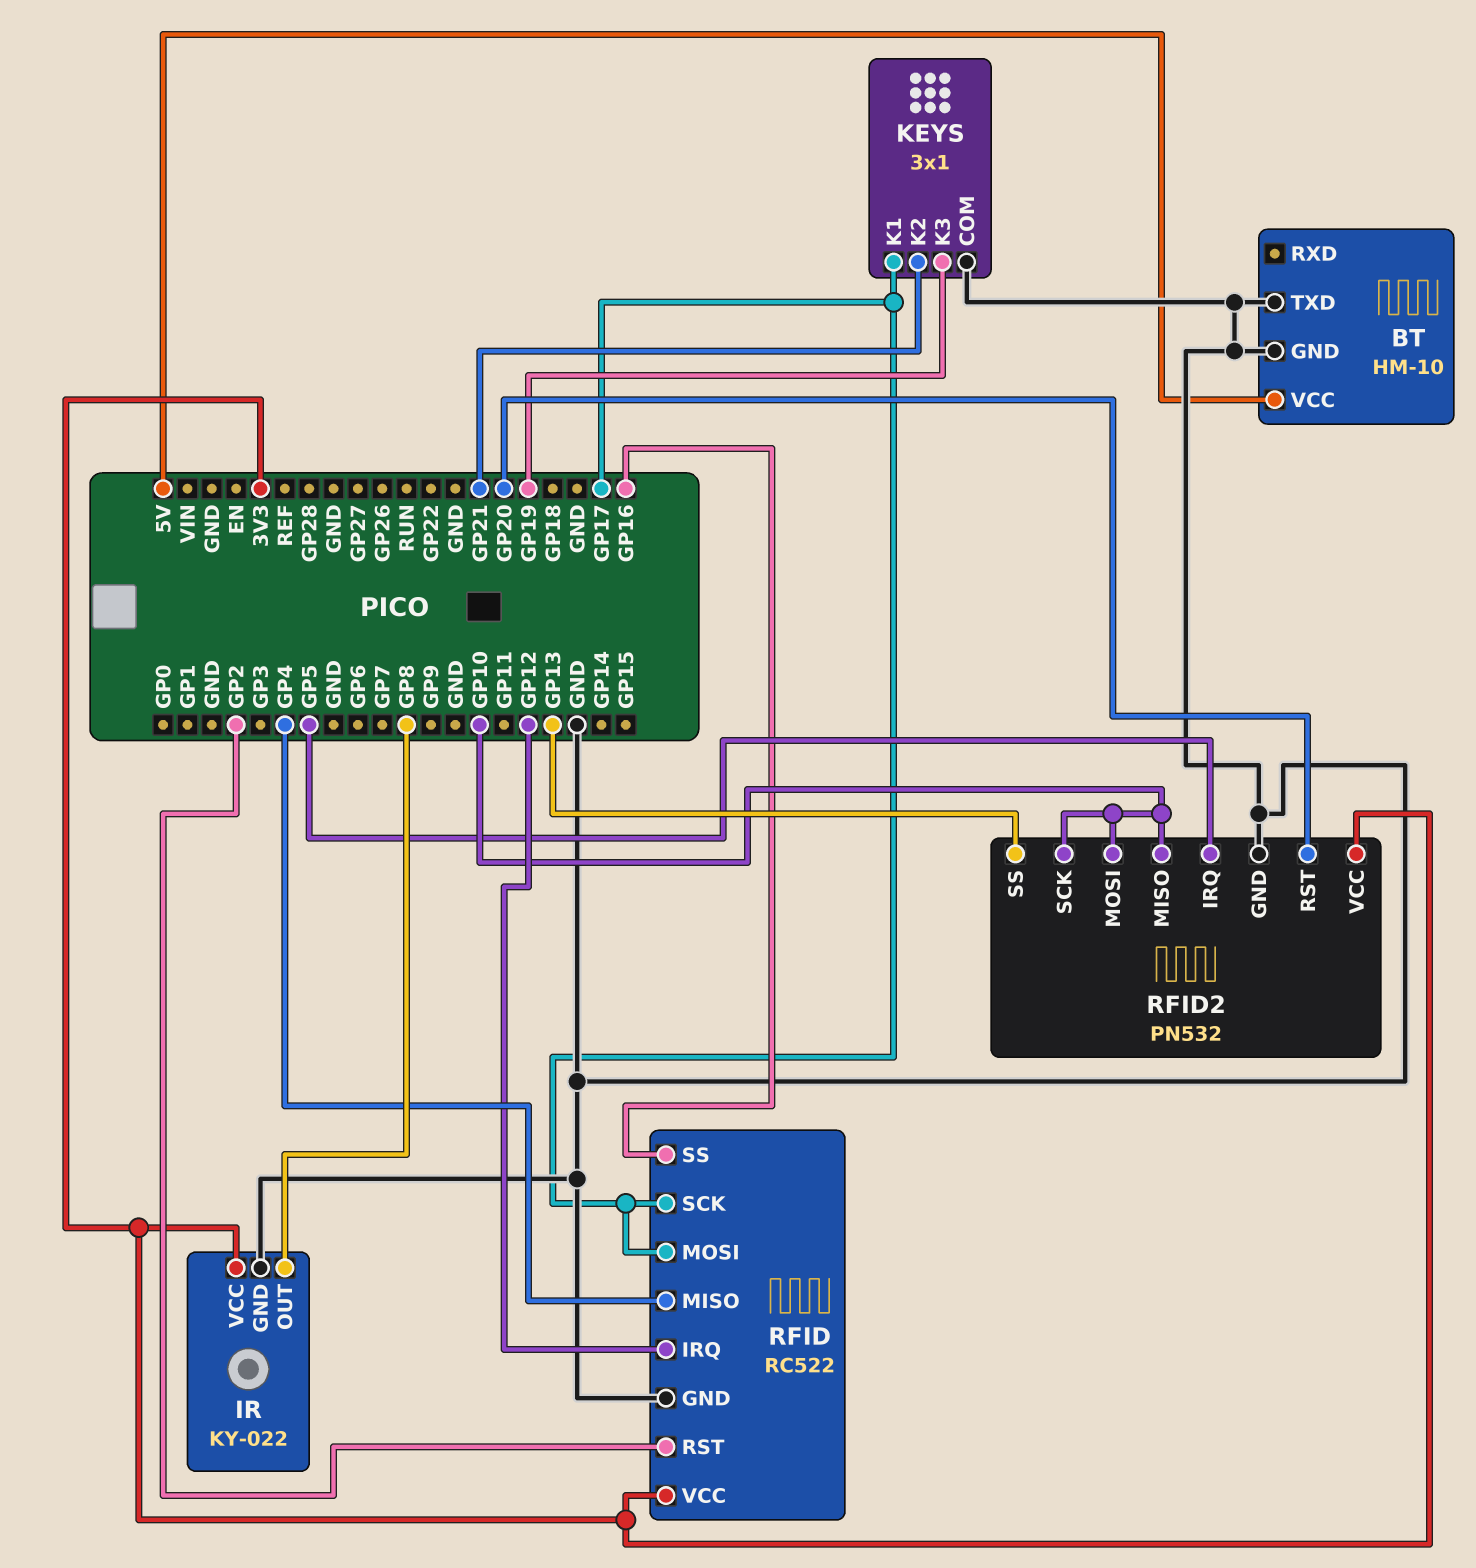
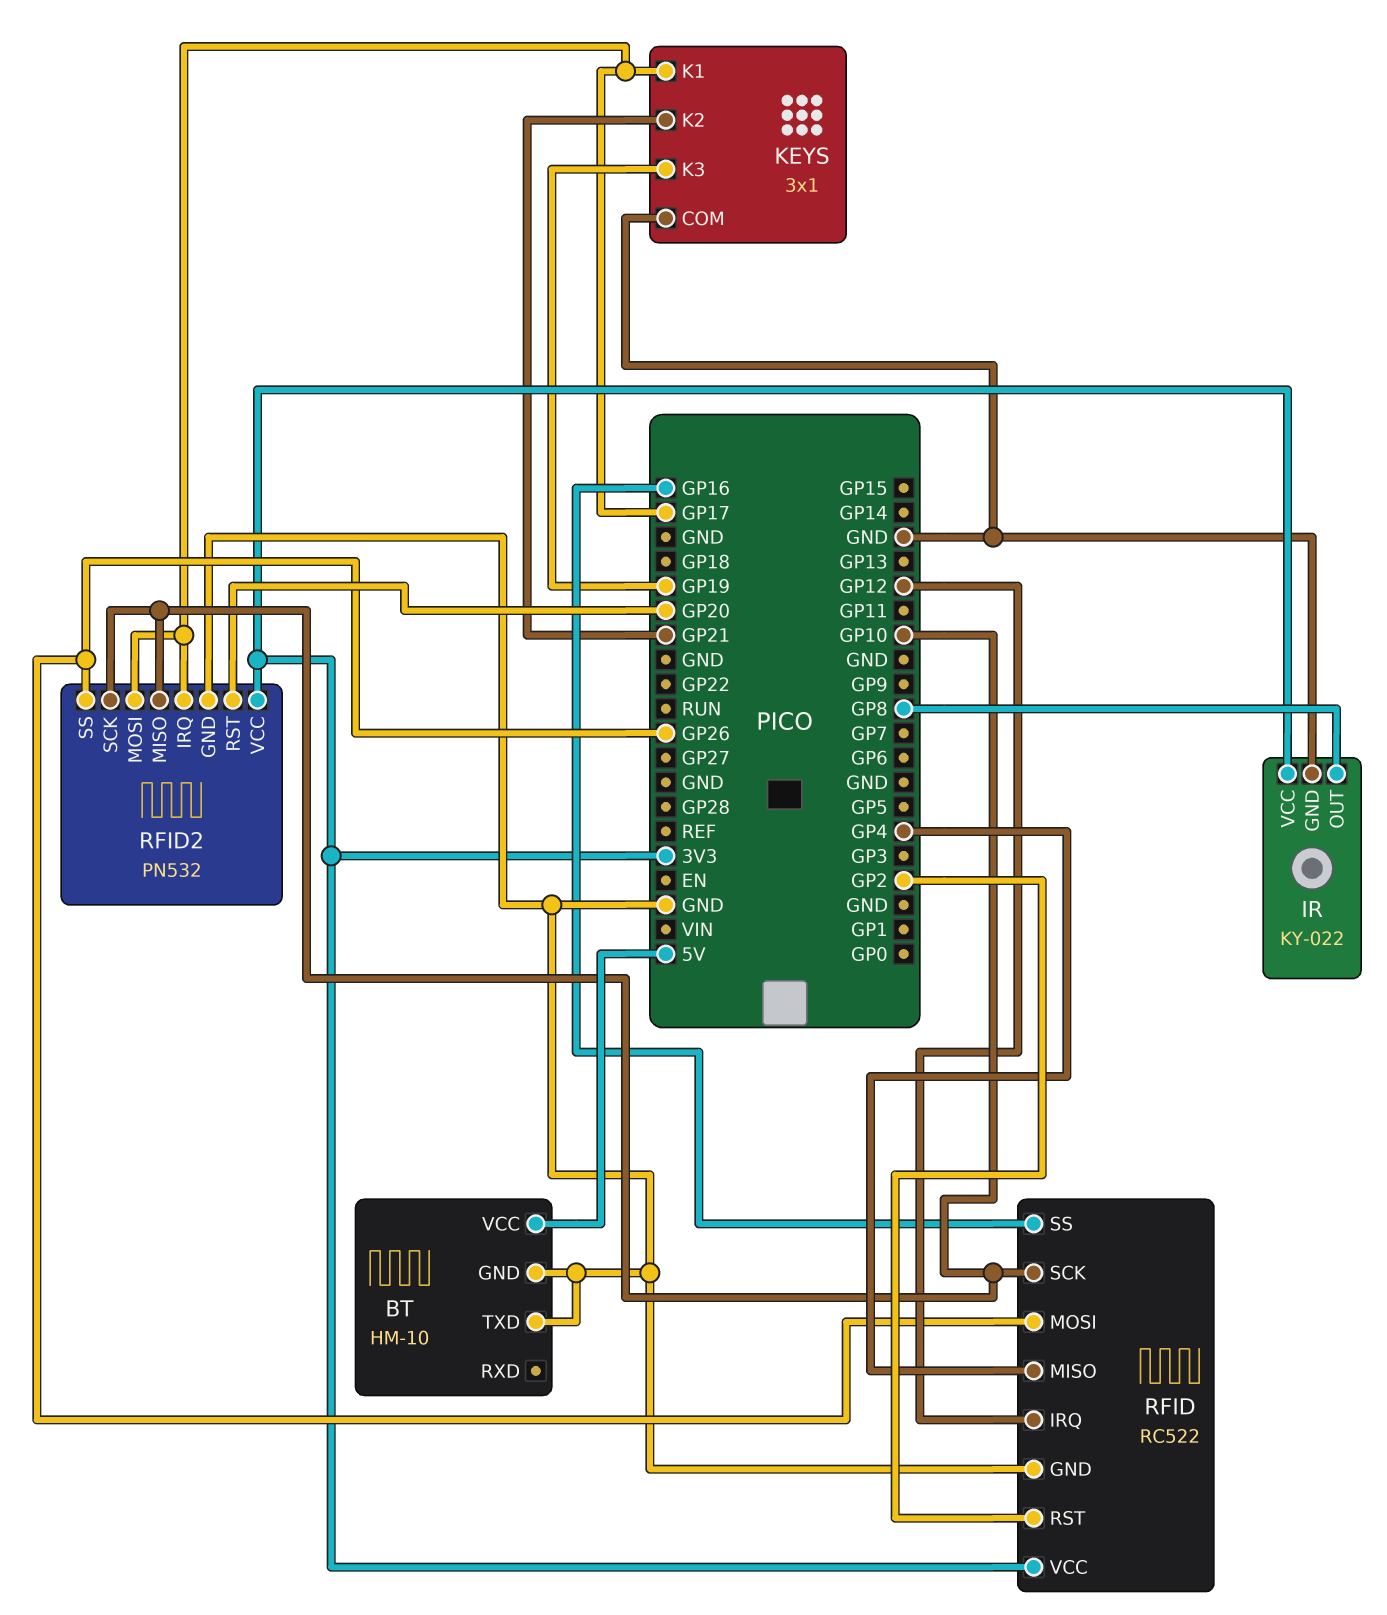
RFID pin MOSI: GP17 -> GP26
RFID pin SCK: GP17 -> GP10
RFID2 pin IRQ: GP5 -> GP17
RFID2 pin MOSI: GP10 -> GP17
RFID2 pin SS: GP13 -> GP26

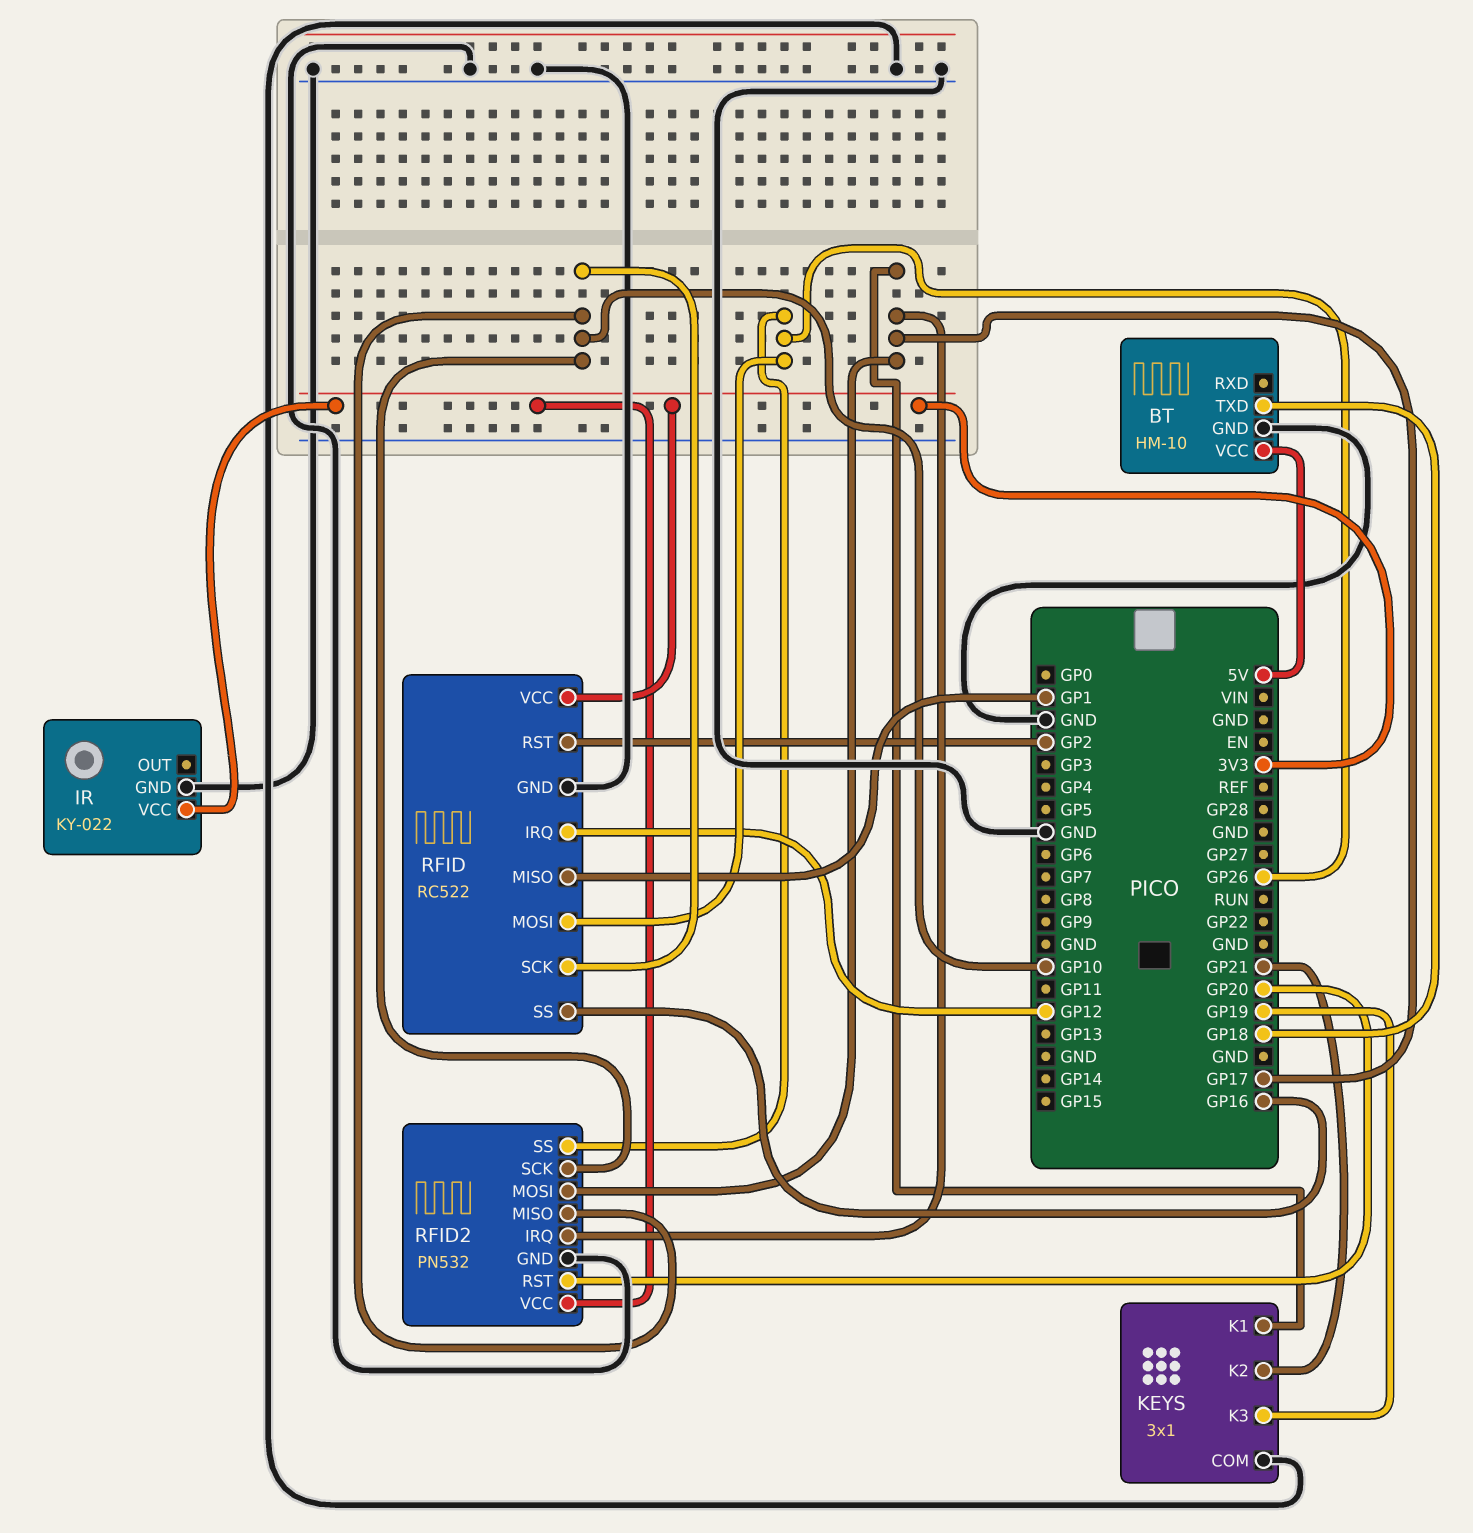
BT pin TXD: GND -> GP18
IR pin OUT: GP8 -> none
RFID pin MISO: GP4 -> GP1

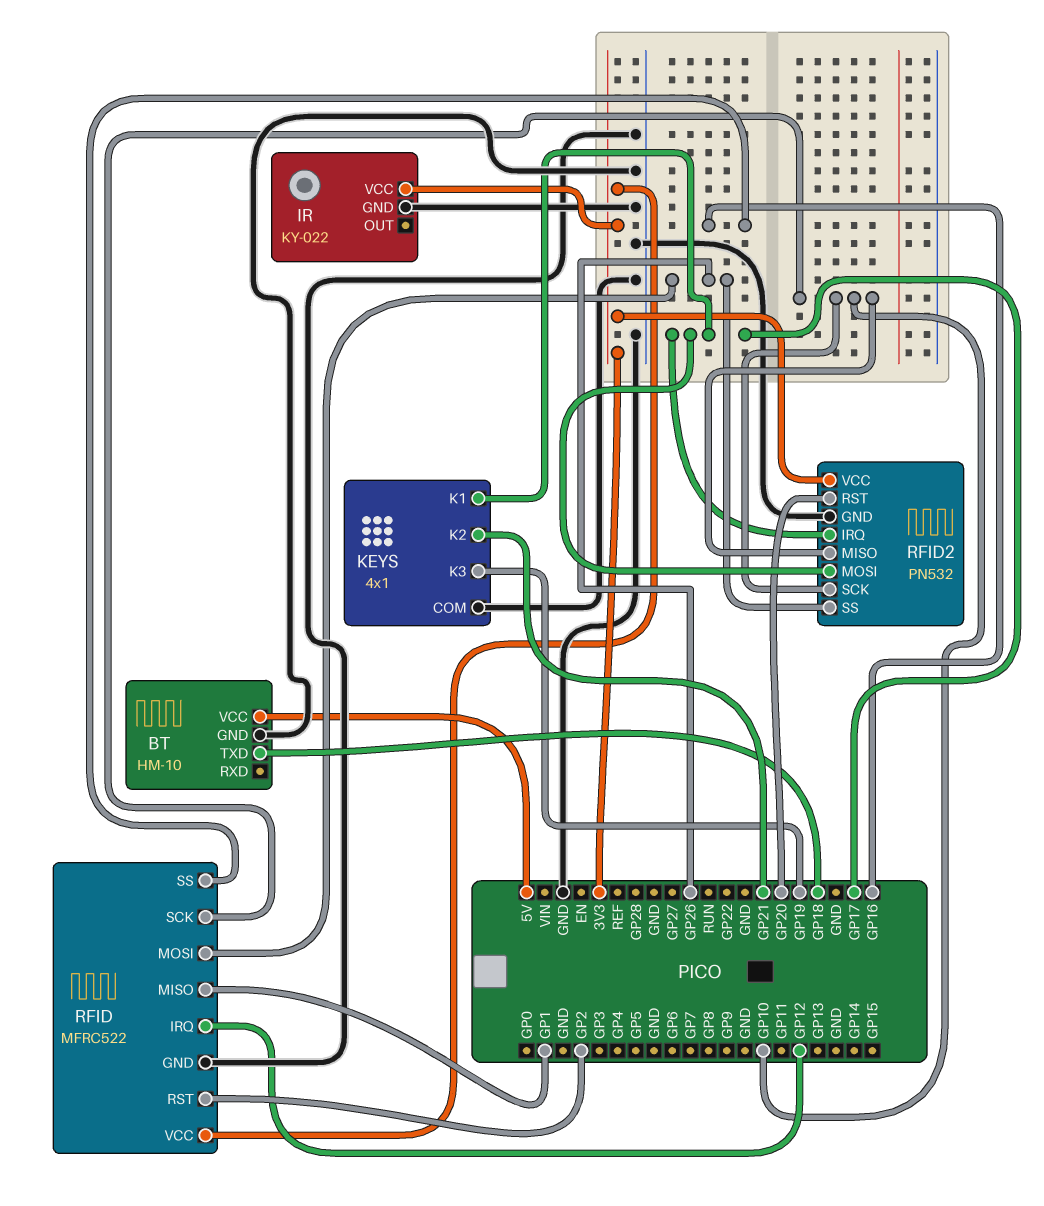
KEYS: 3x1 -> 4x1
RFID: RC522 -> MFRC522

